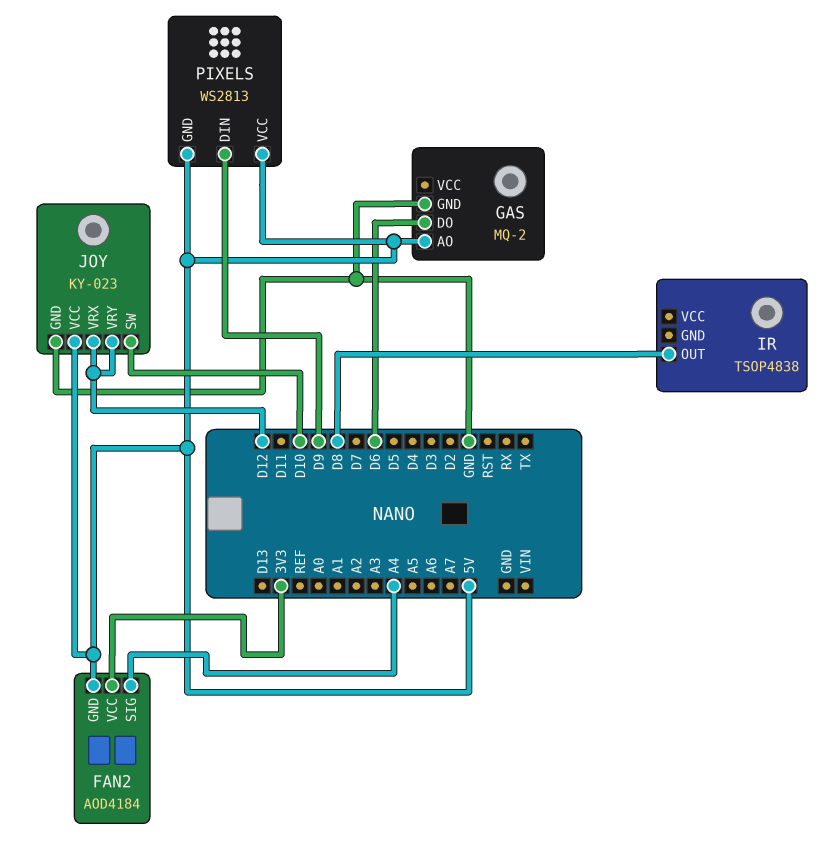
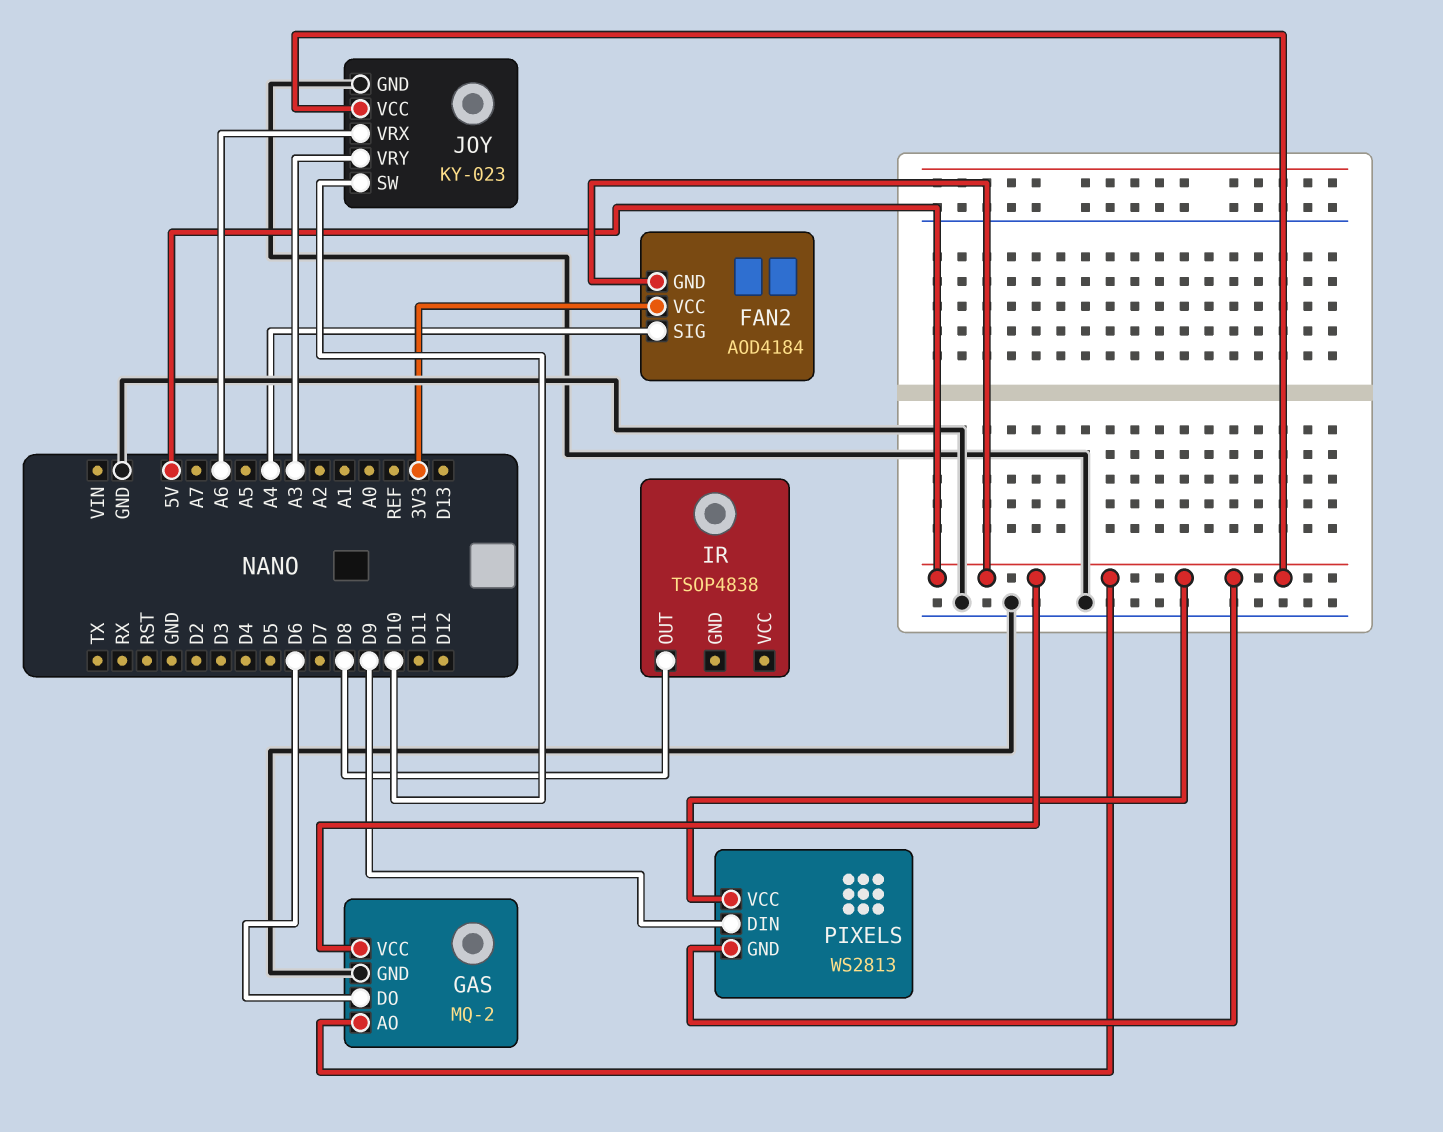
GAS pin VCC: none -> 5V
JOY pin VRX: D12 -> A6
JOY pin VRY: D12 -> A3

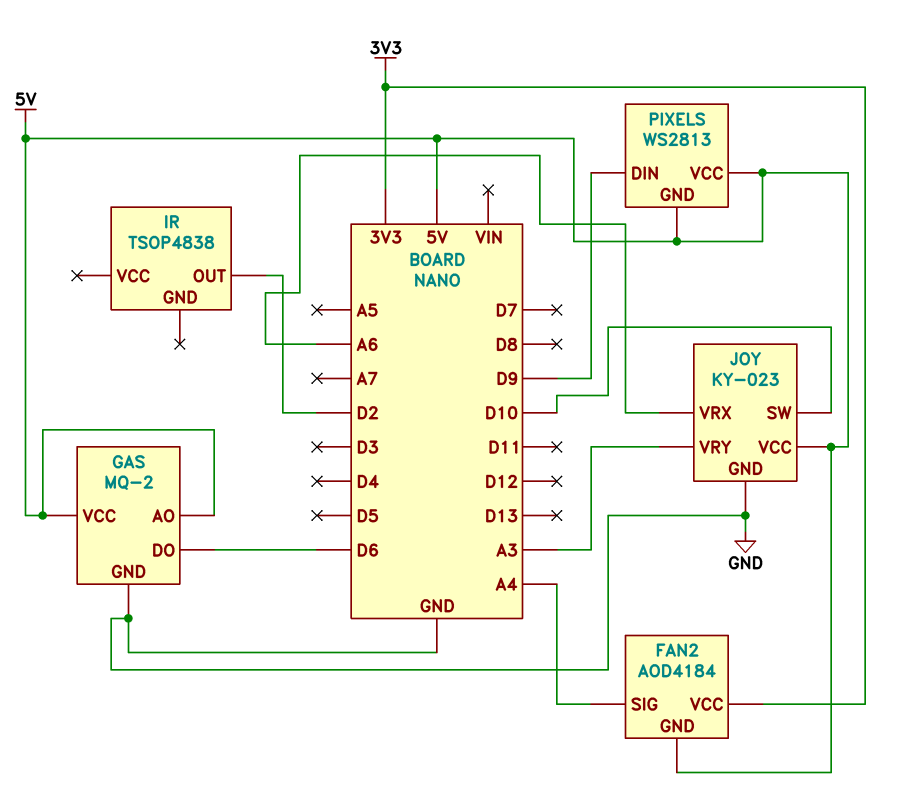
IR pin OUT: D8 -> D2

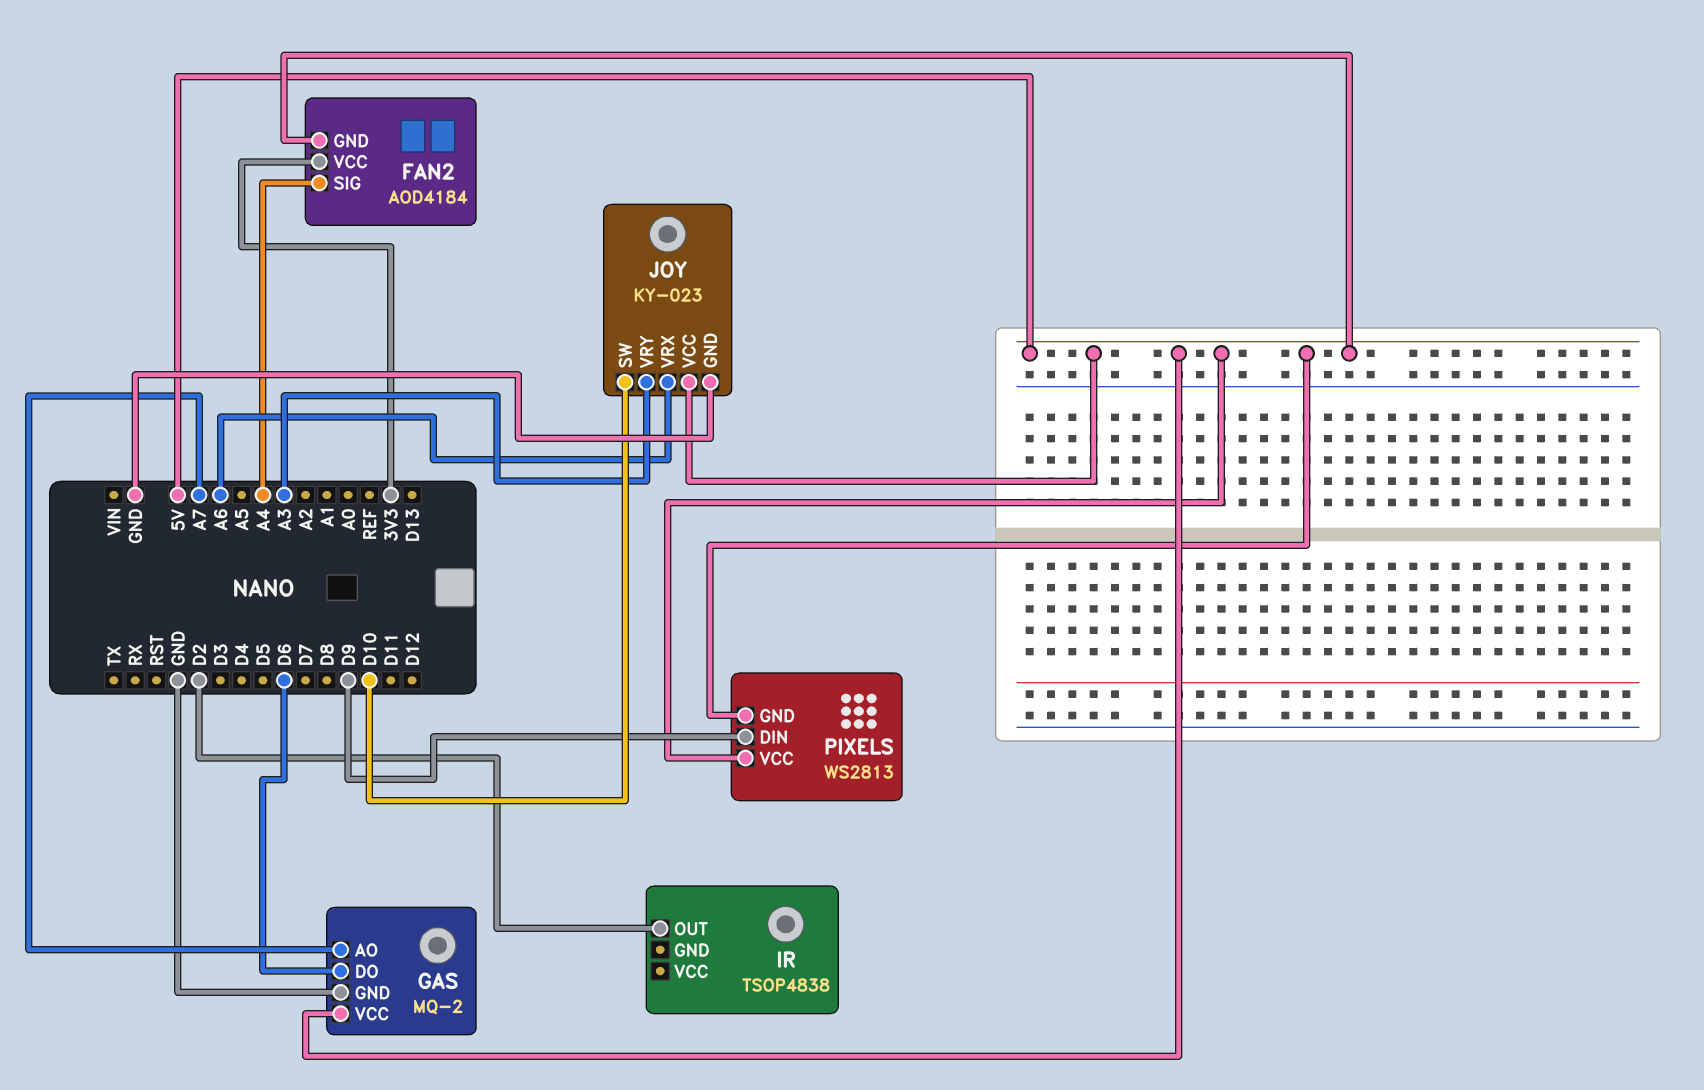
GAS pin AO: 5V -> A7

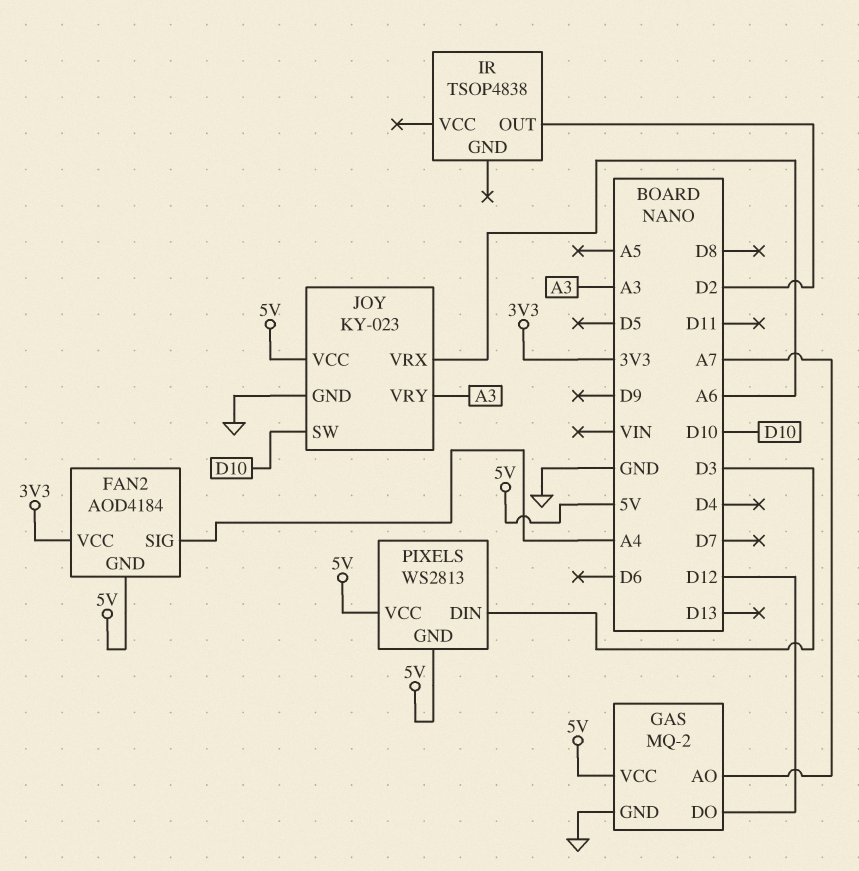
GAS pin DO: D6 -> D12
PIXELS pin DIN: D9 -> D3

